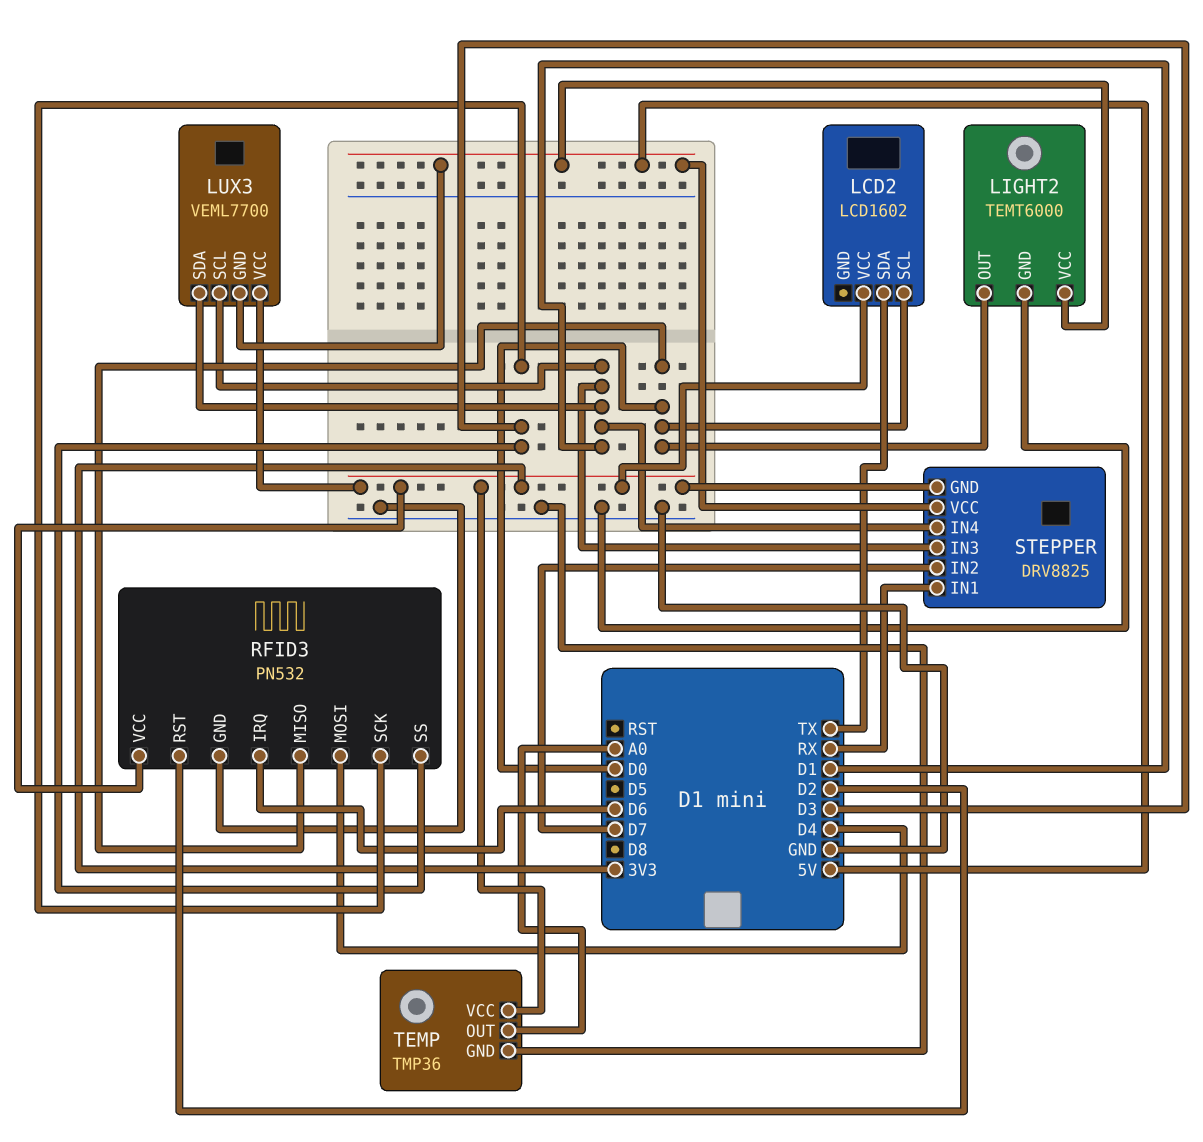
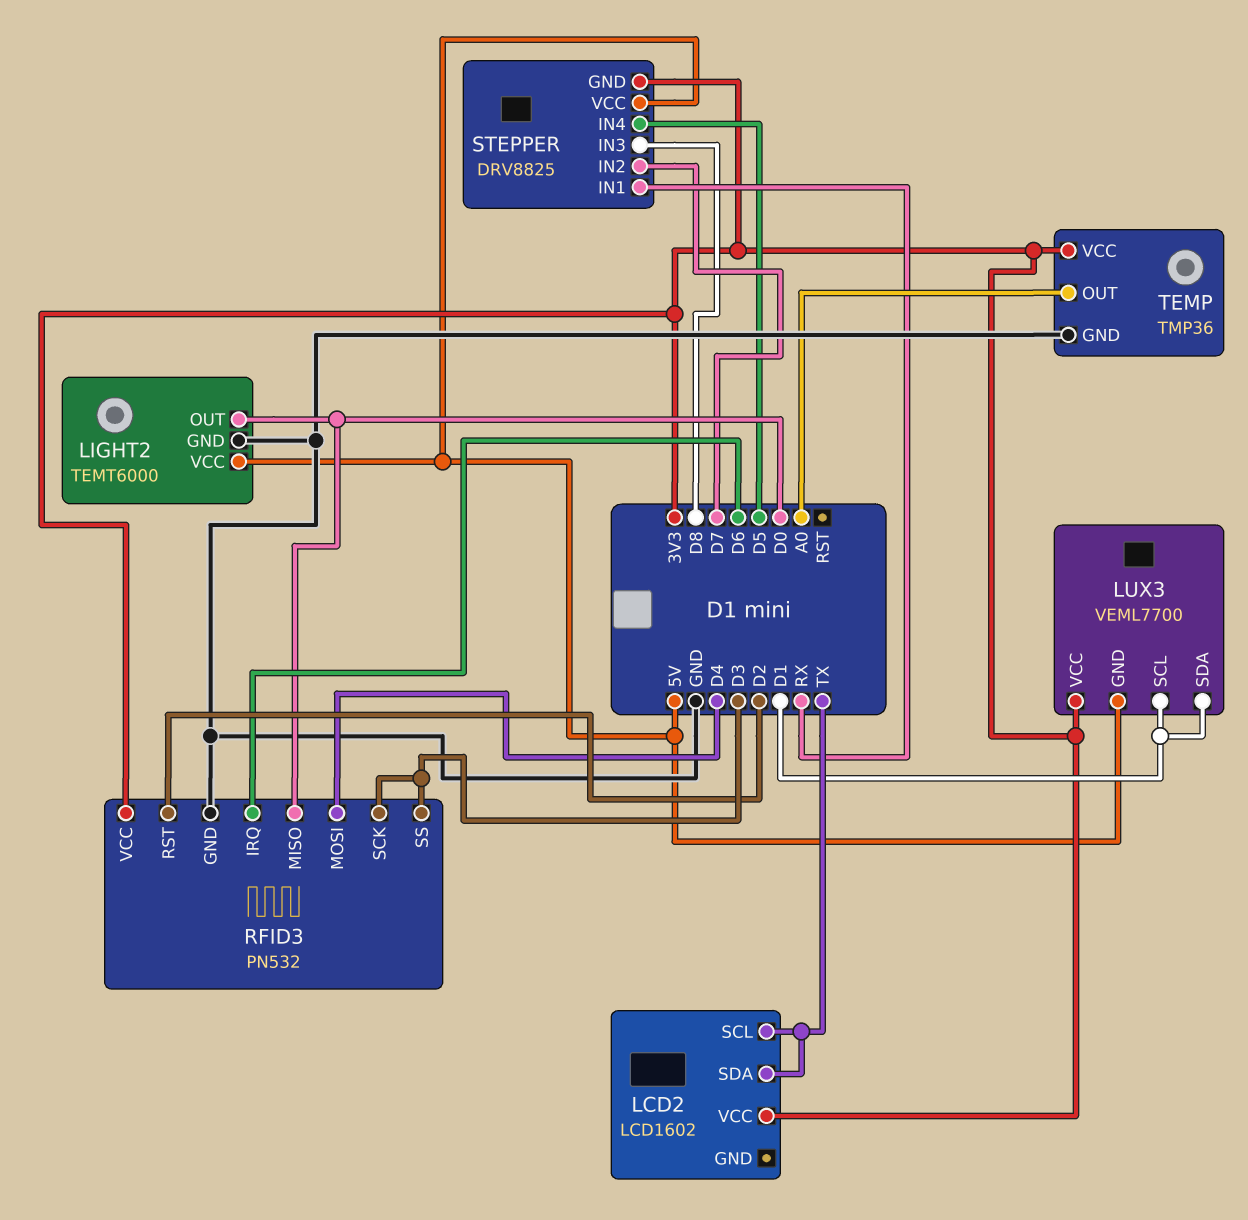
LCD2 pin SCL: D0 -> TX
STEPPER pin IN3: D1 -> D8
STEPPER pin IN4: D1 -> D5

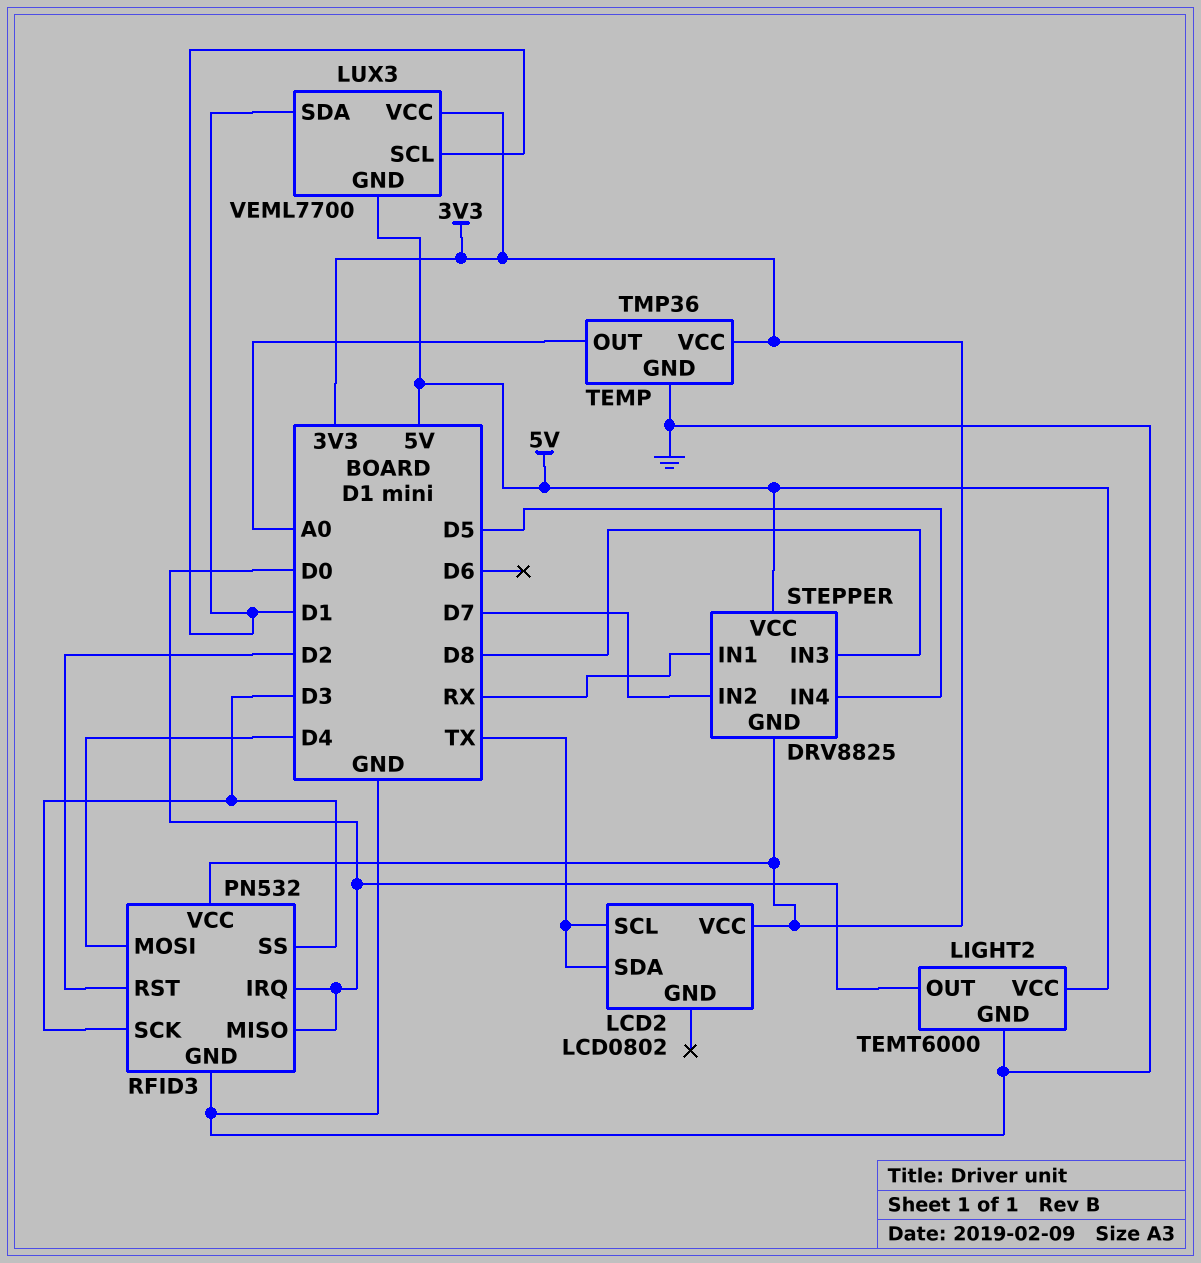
LCD2: LCD1602 -> LCD0802
RFID3 pin IRQ: D6 -> D0

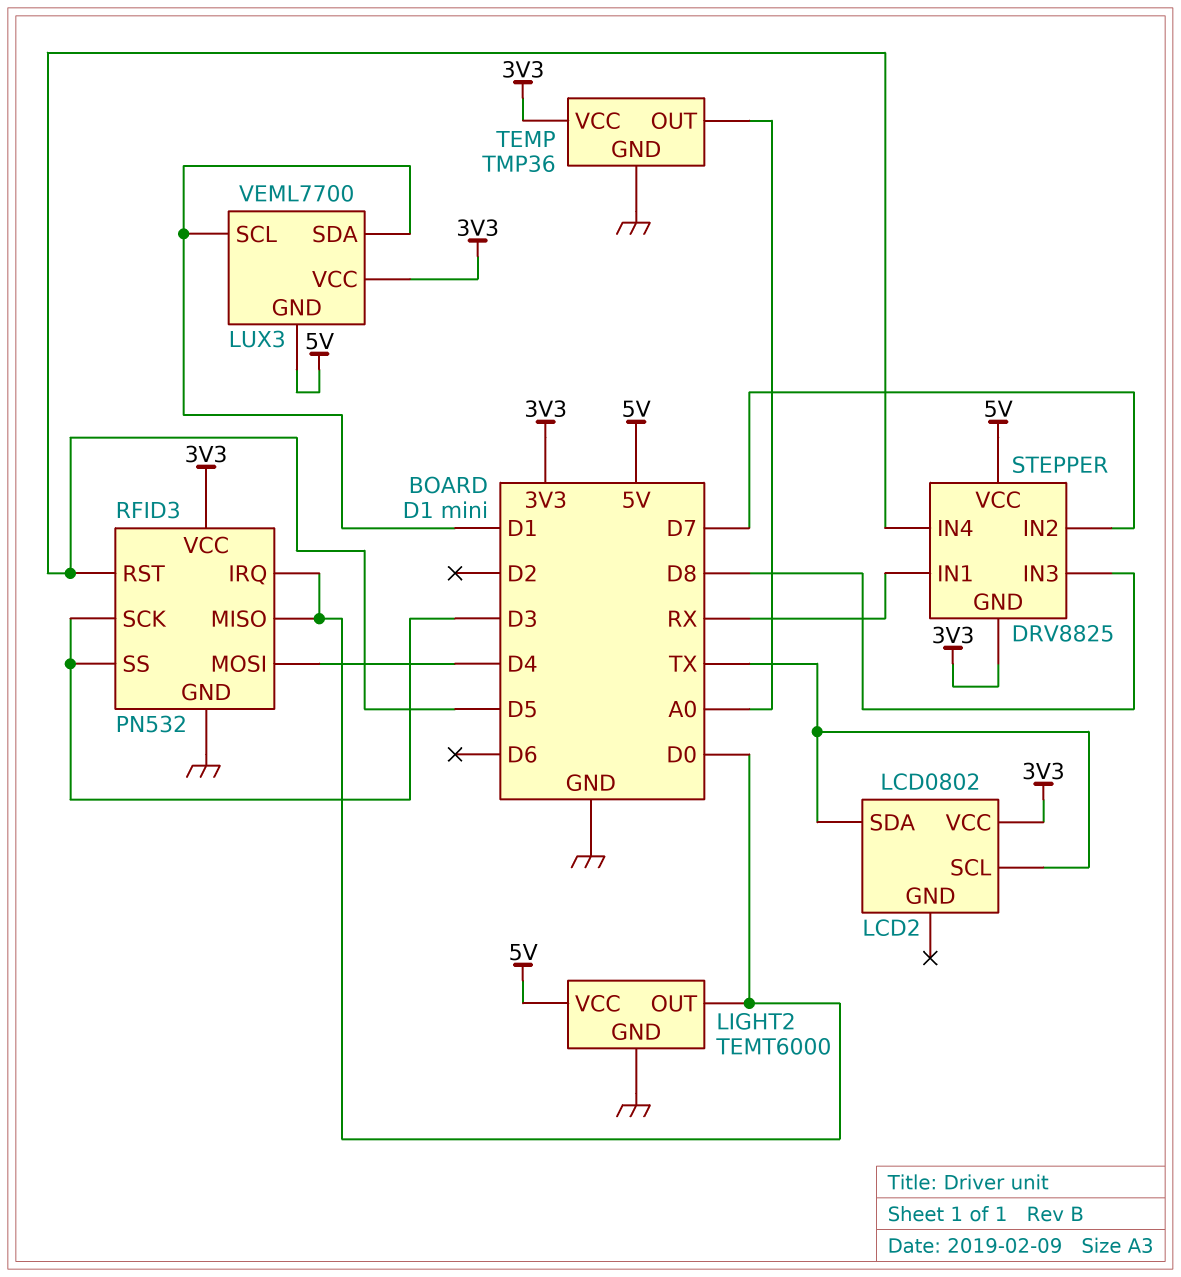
RFID3 pin RST: D2 -> D5

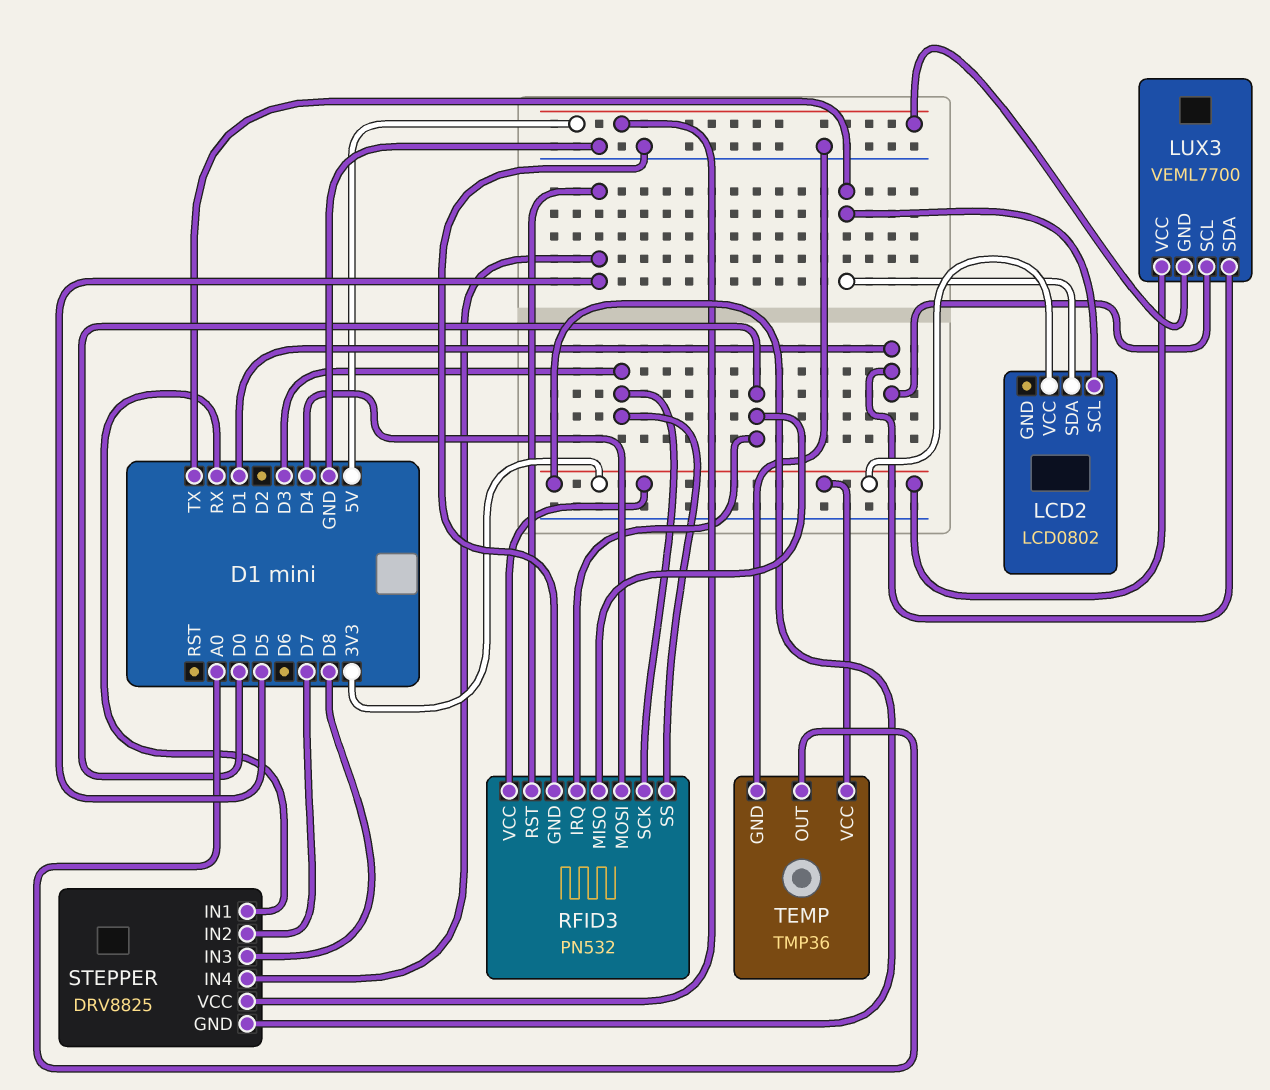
LIGHT2: TEMT6000 -> none
LIGHT2 pin GND: GND -> none
LIGHT2 pin OUT: D0 -> none
LIGHT2 pin VCC: 5V -> none

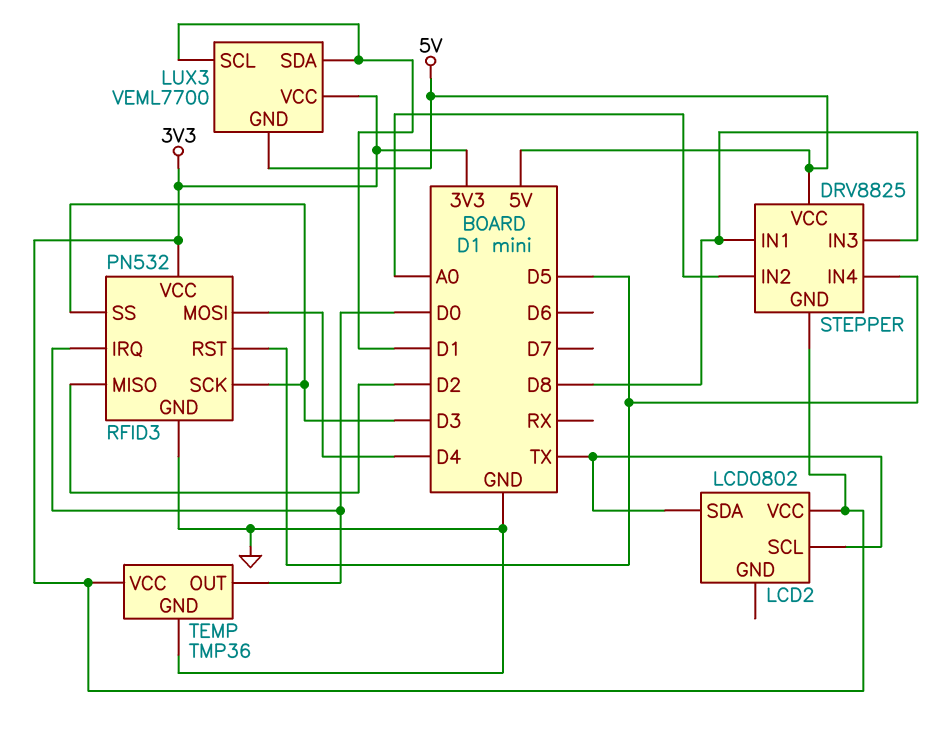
RFID3 pin MISO: D0 -> D2
STEPPER pin IN1: RX -> D8
STEPPER pin IN2: D7 -> A0
TEMP pin OUT: A0 -> D0

